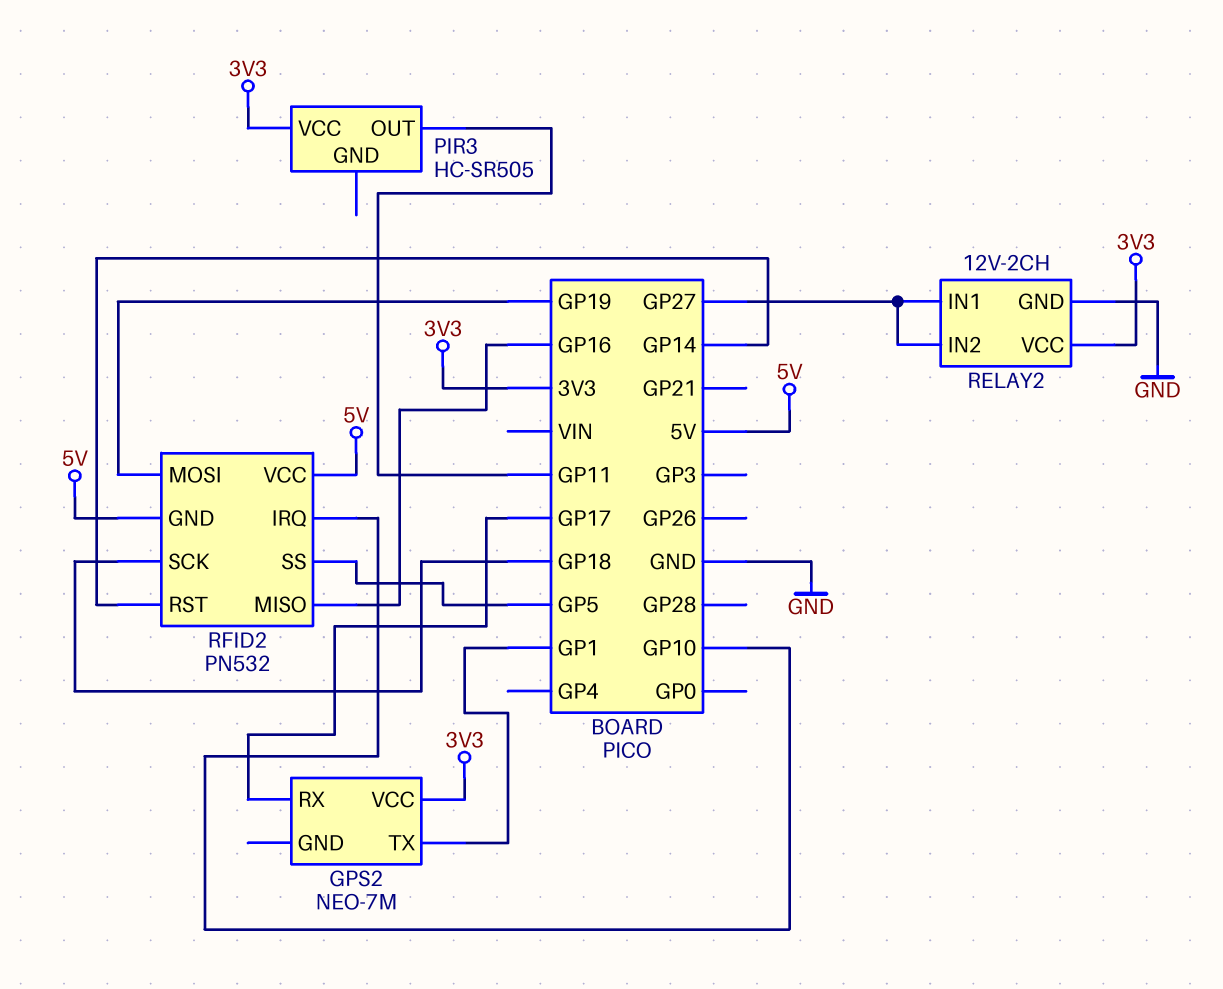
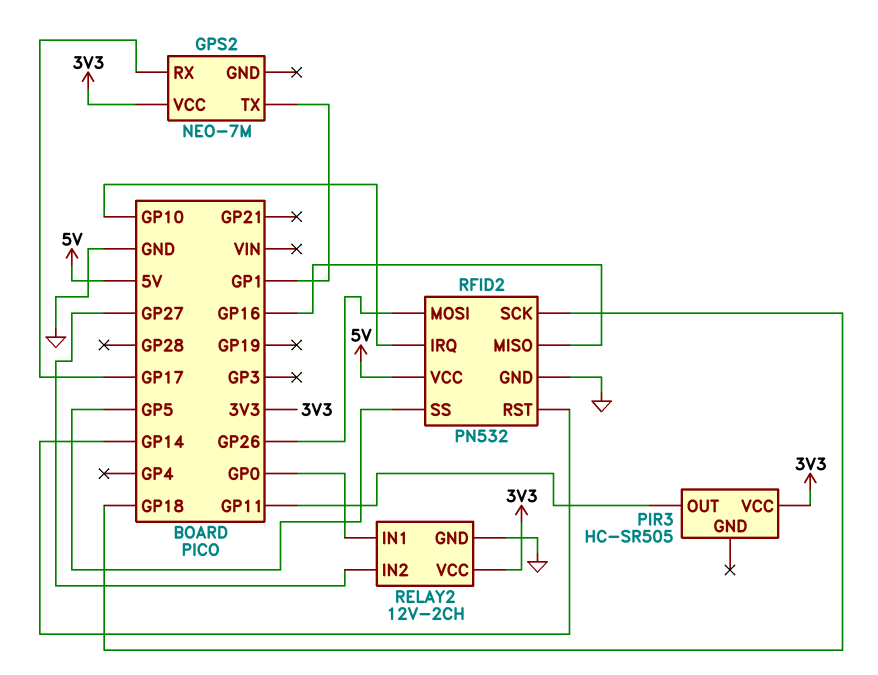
RELAY2 pin IN1: GP27 -> GP0
RFID2 pin GND: 5V -> GND
RFID2 pin MOSI: GP19 -> GP26

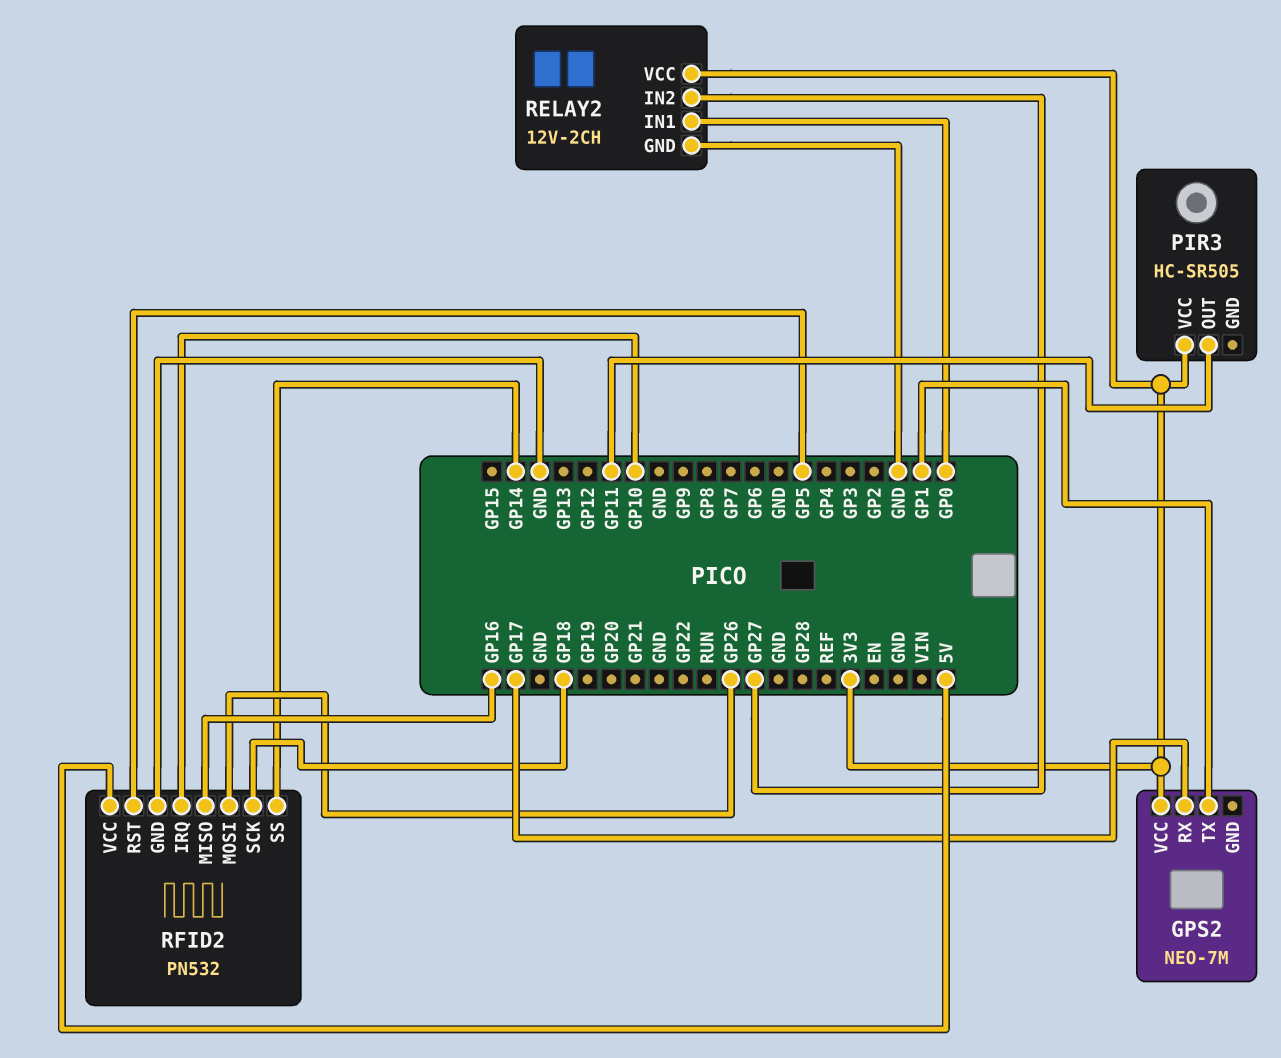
RFID2 pin RST: GP14 -> GP5
RFID2 pin SS: GP5 -> GP14

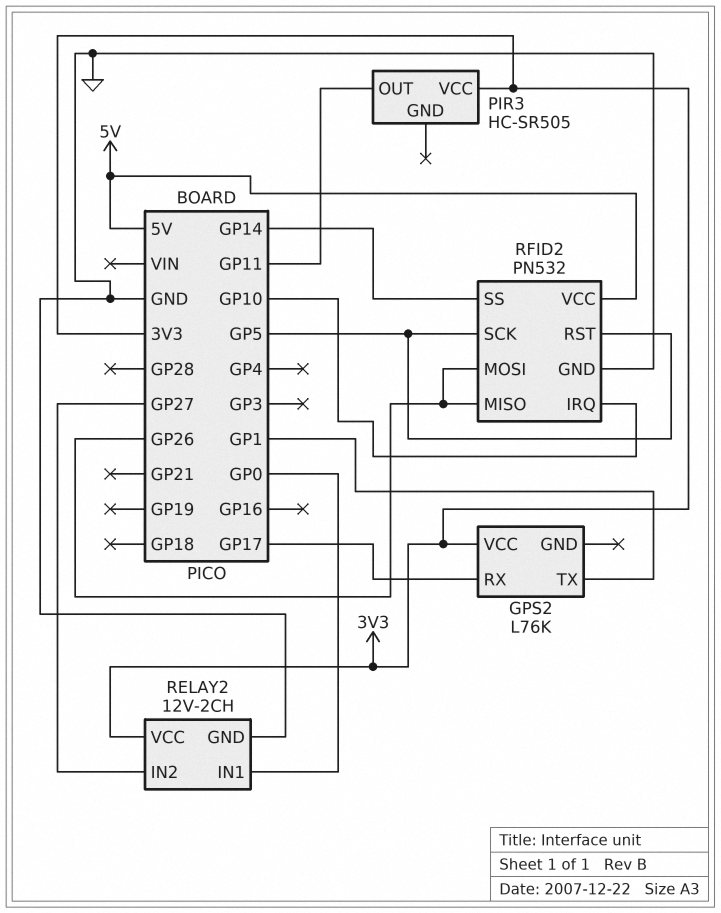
GPS2: NEO-7M -> L76K
RFID2 pin MISO: GP16 -> GP26
RFID2 pin SCK: GP18 -> GP5

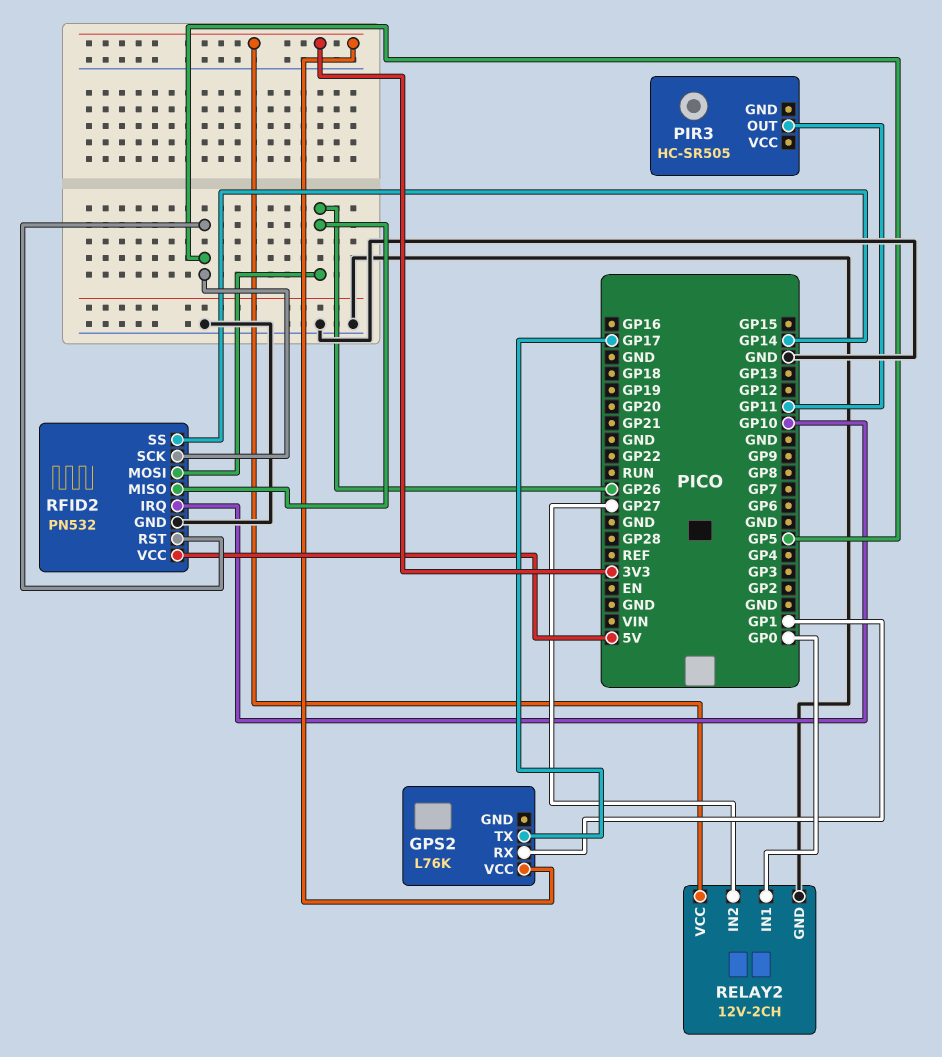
GPS2 pin RX: GP17 -> GP1
GPS2 pin TX: GP1 -> GP17
PIR3 pin VCC: 3V3 -> none

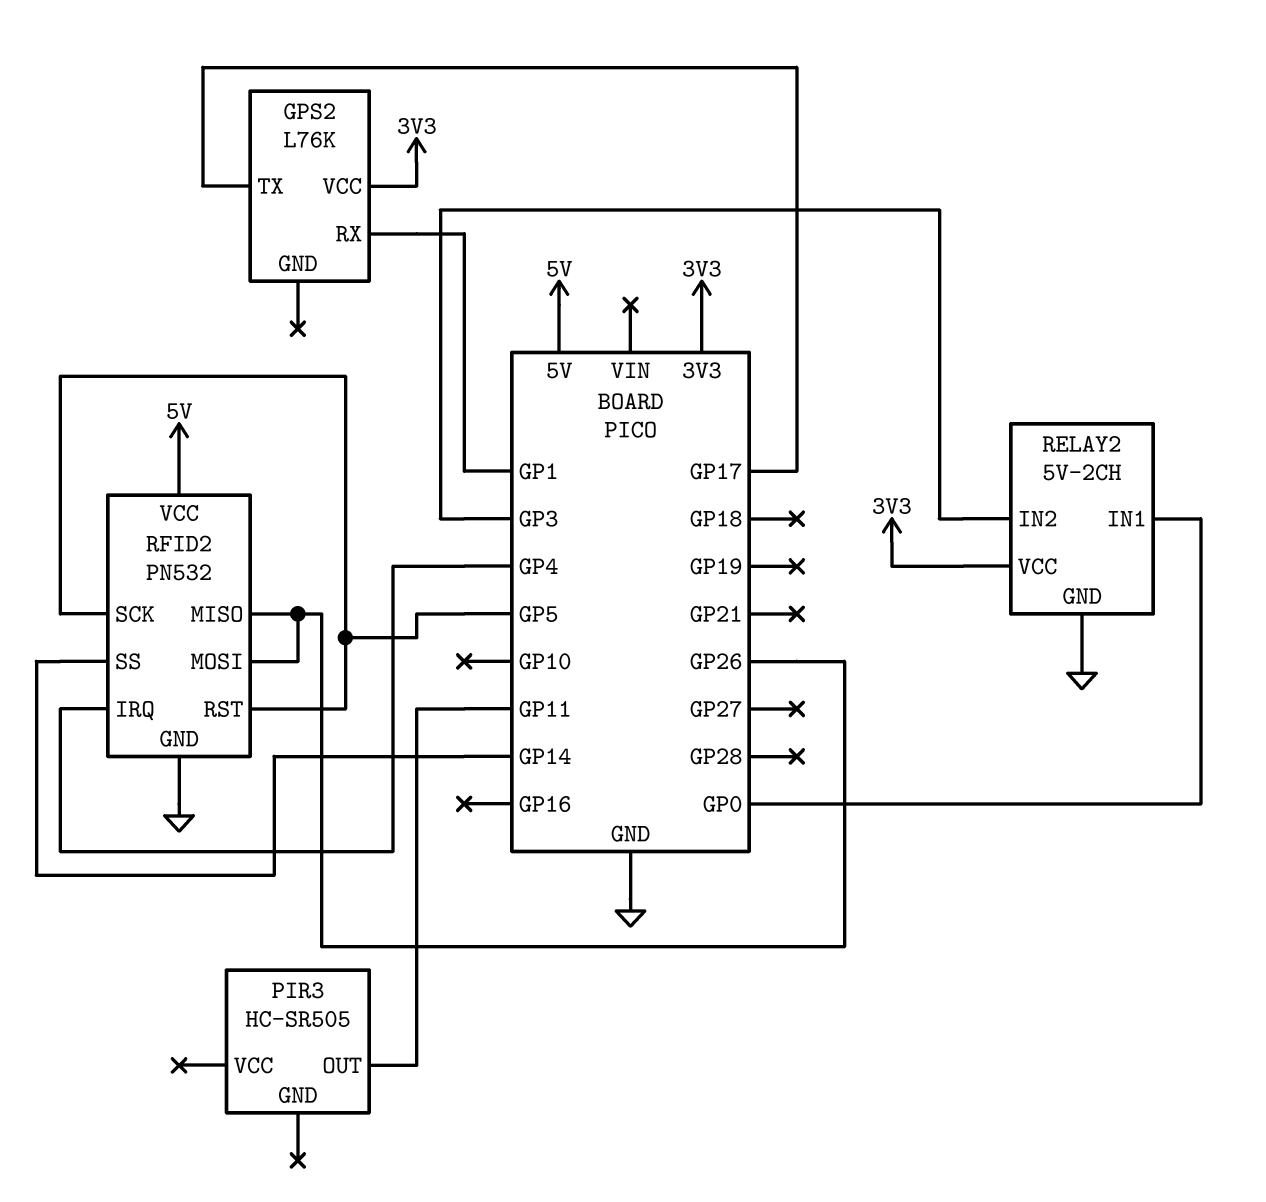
RELAY2: 12V-2CH -> 5V-2CH
RELAY2 pin IN2: GP27 -> GP3
RFID2 pin IRQ: GP10 -> GP4

